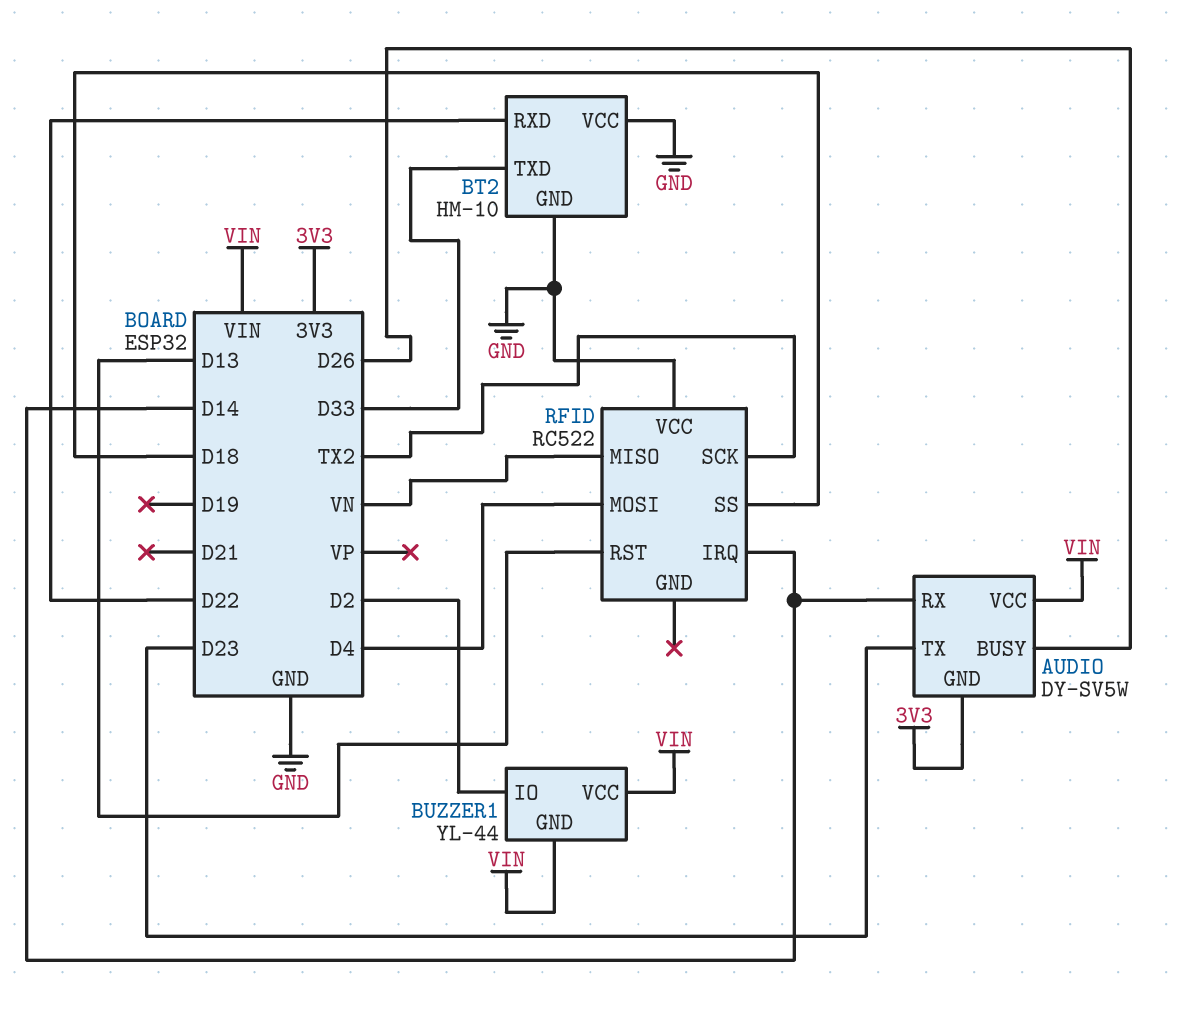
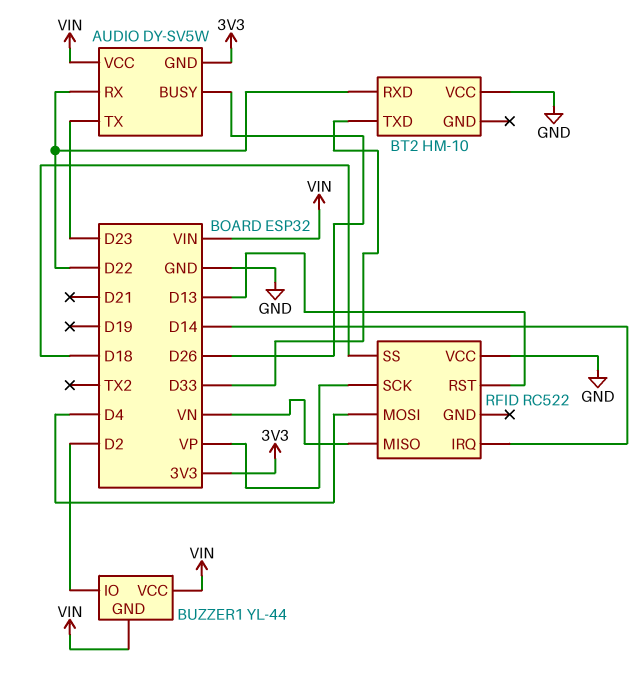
AUDIO pin RX: D14 -> D22
BT2 pin GND: GND -> none
RFID pin SCK: TX2 -> VP

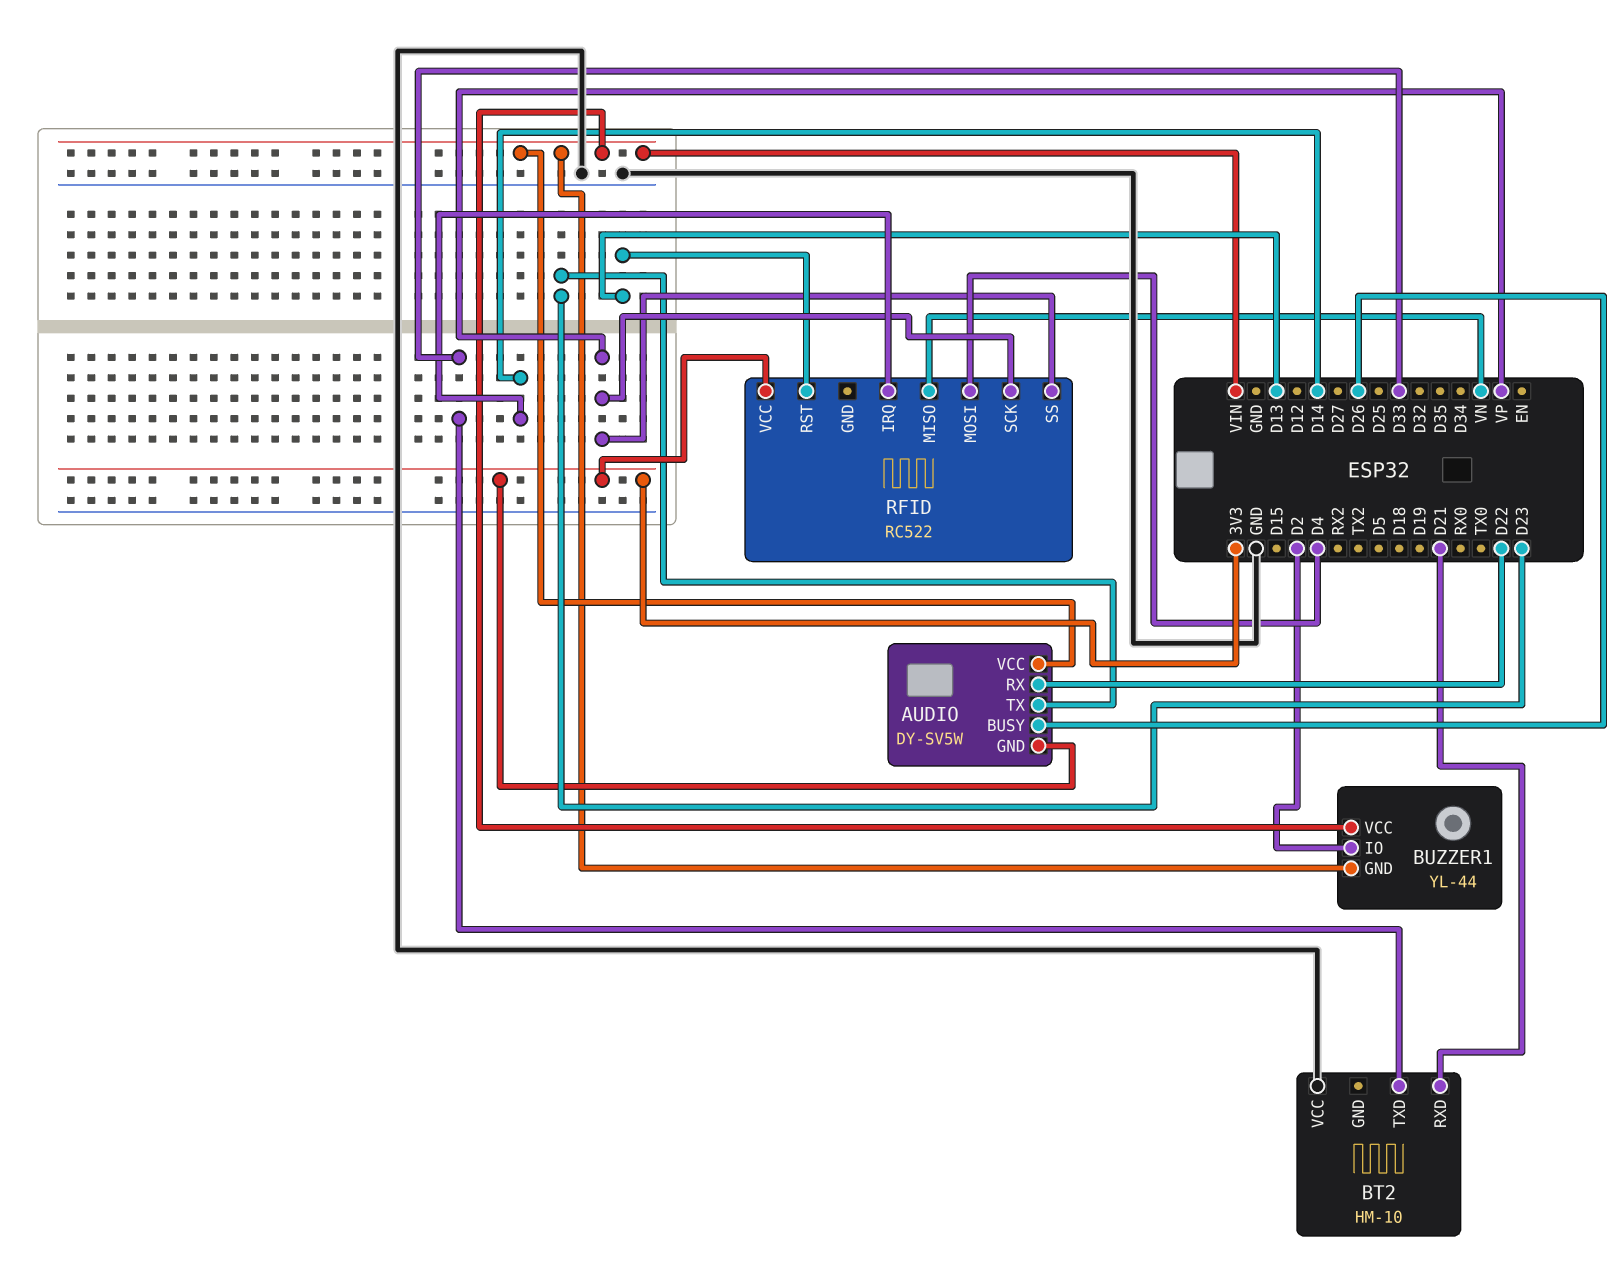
BT2 pin RXD: D22 -> D21
RFID pin SS: D18 -> VP
RFID pin VCC: GND -> 3V3

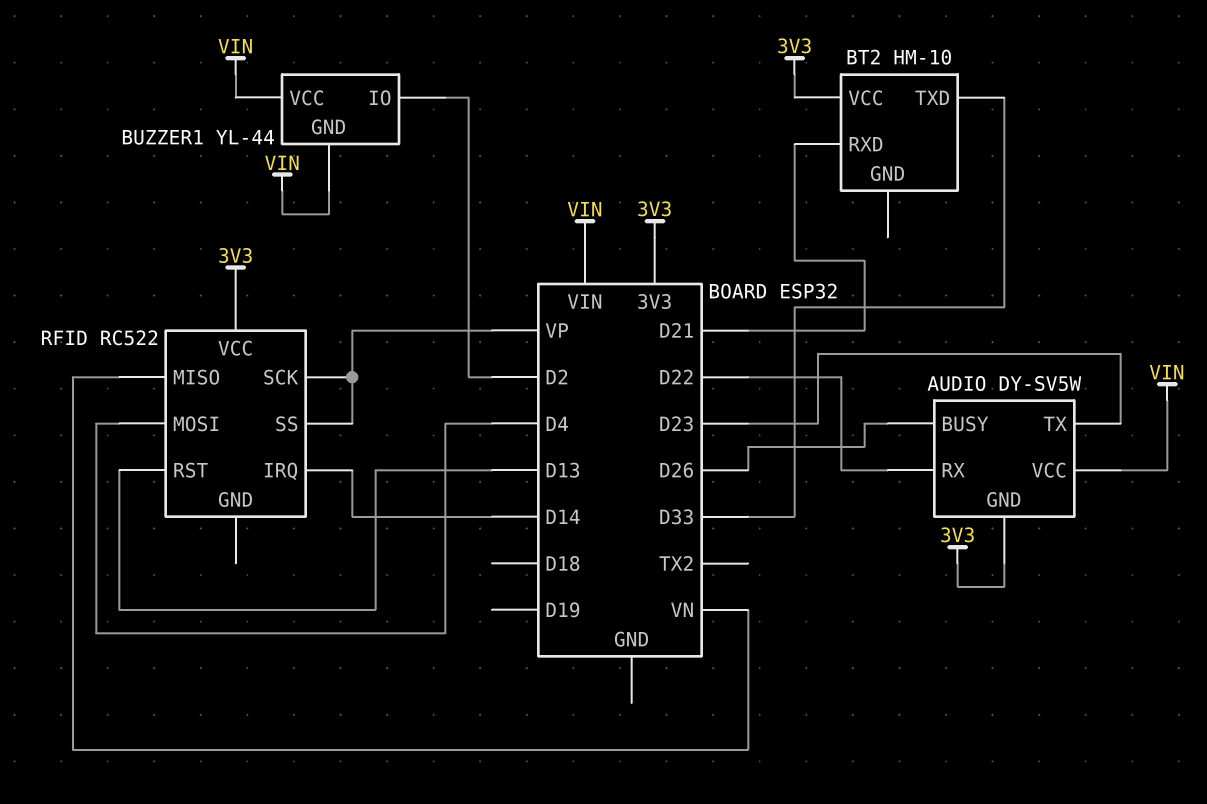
BT2 pin VCC: GND -> 3V3

